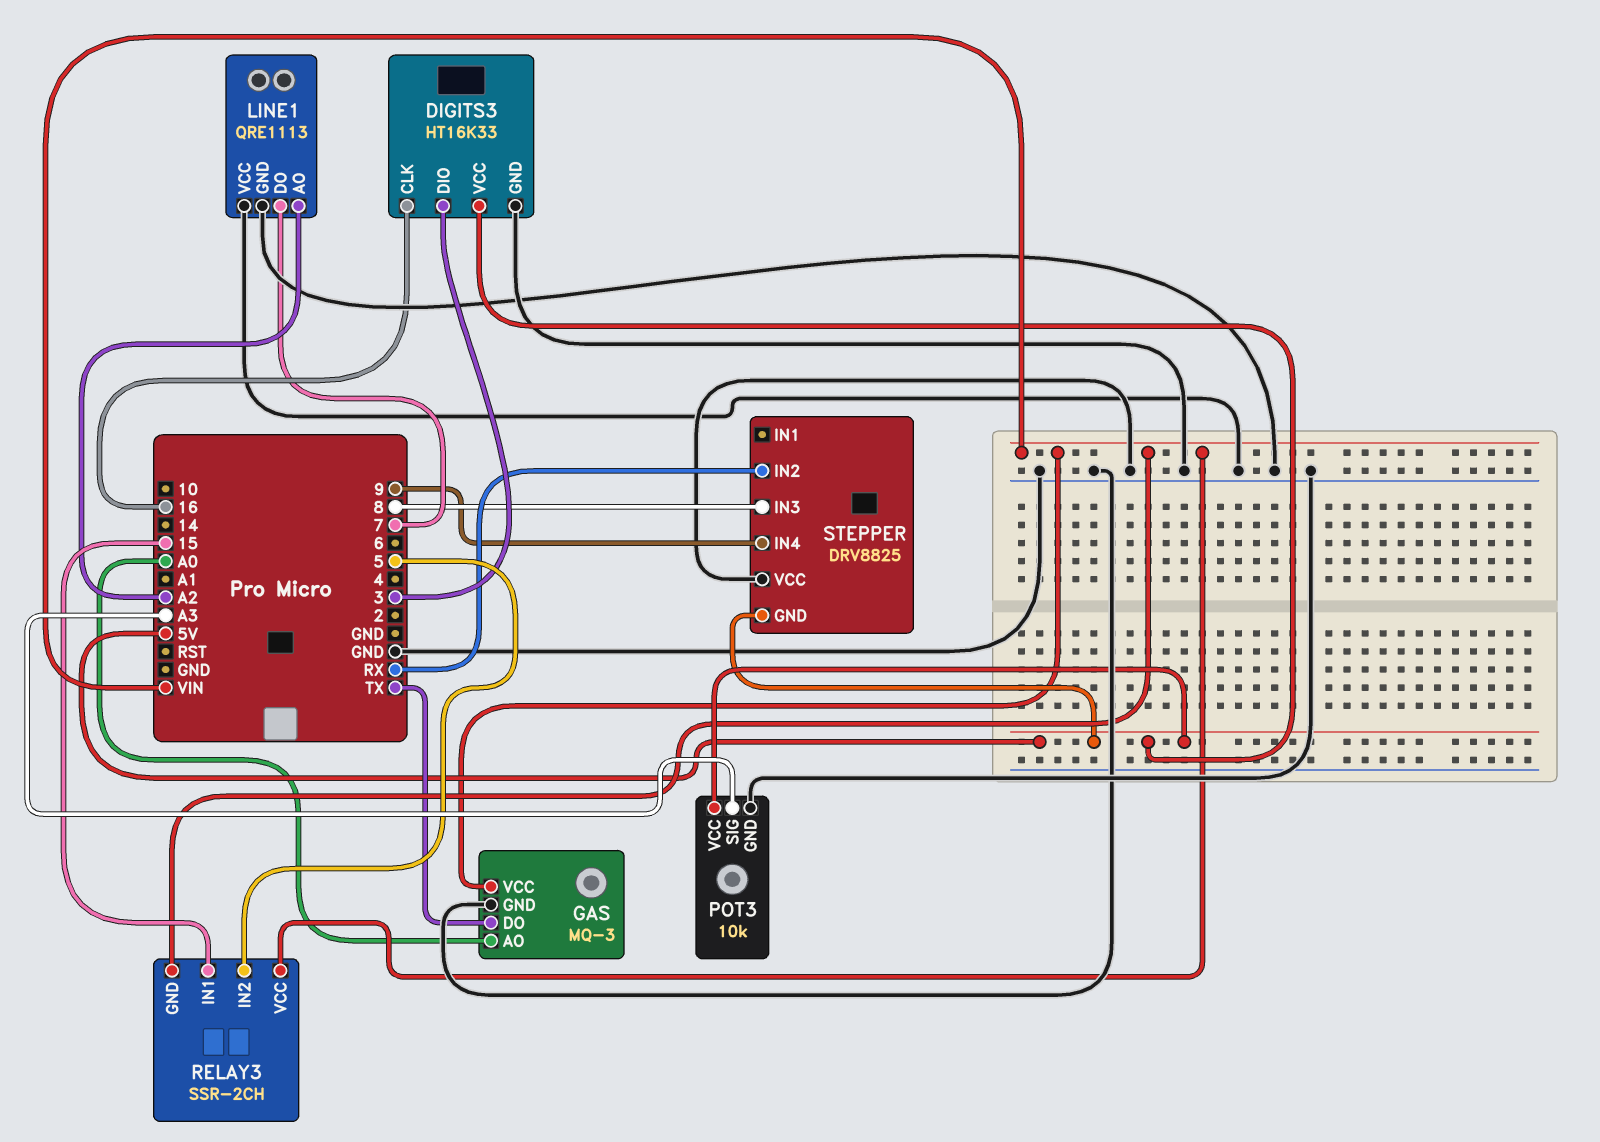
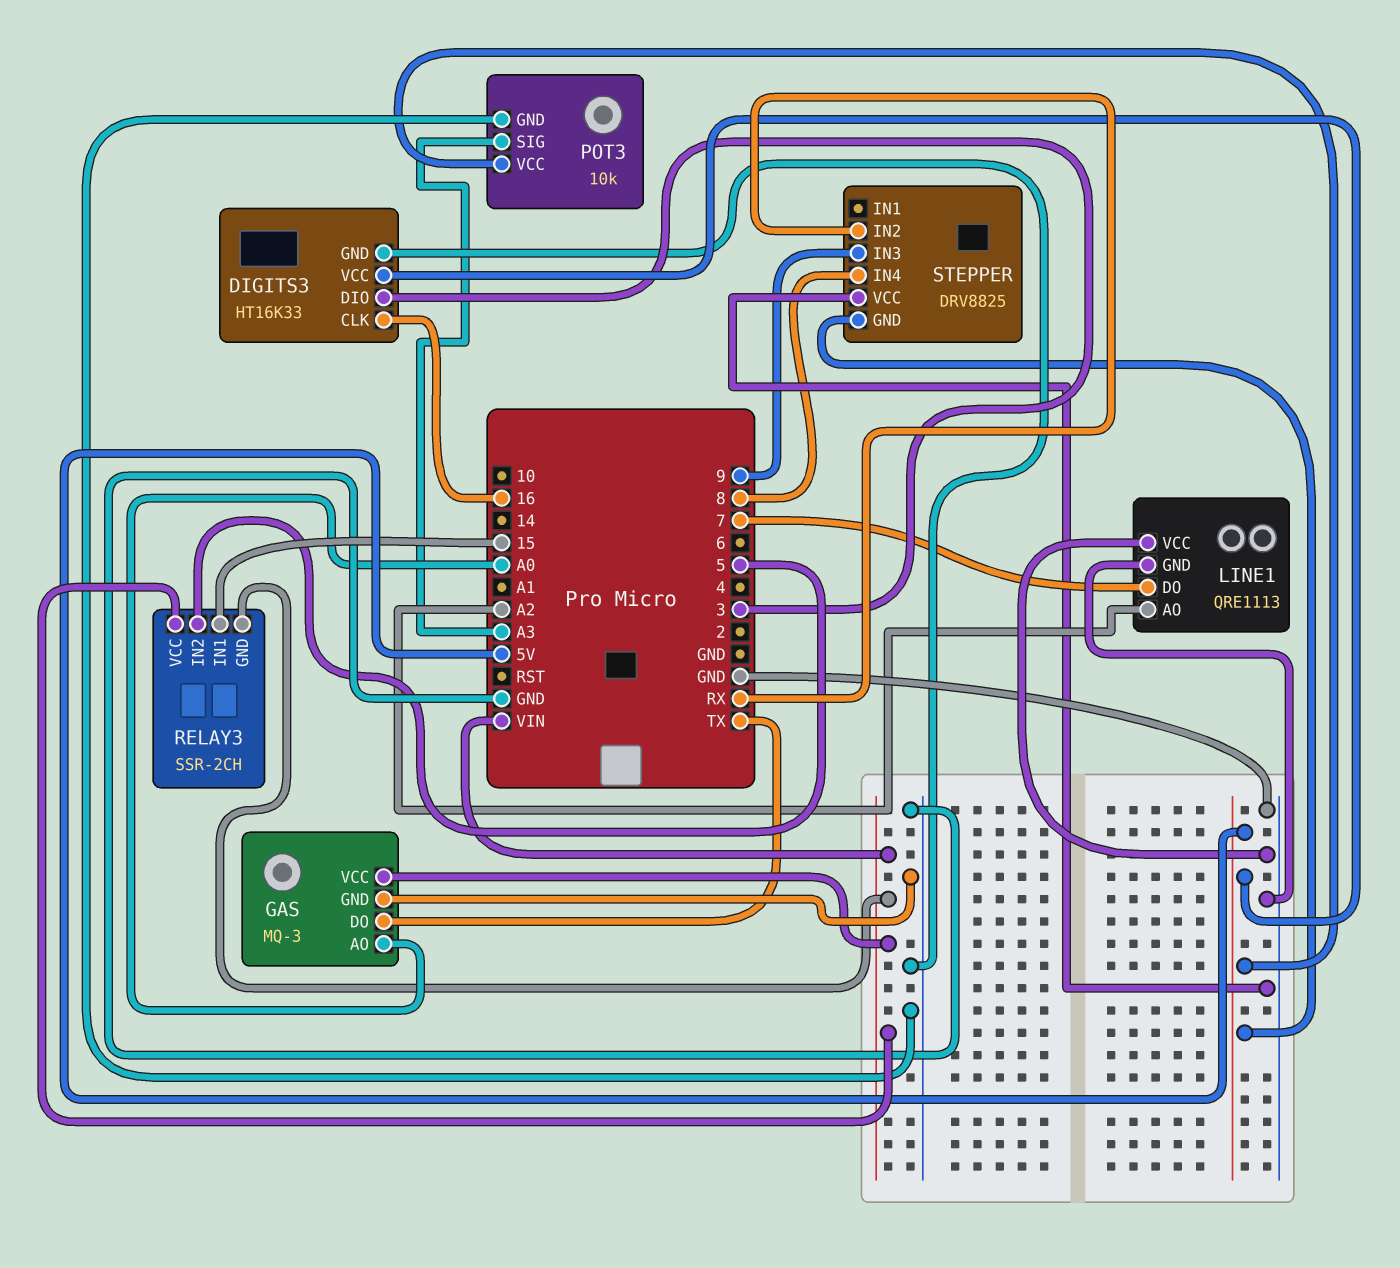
STEPPER pin IN3: 8 -> 9
STEPPER pin IN4: 9 -> 8

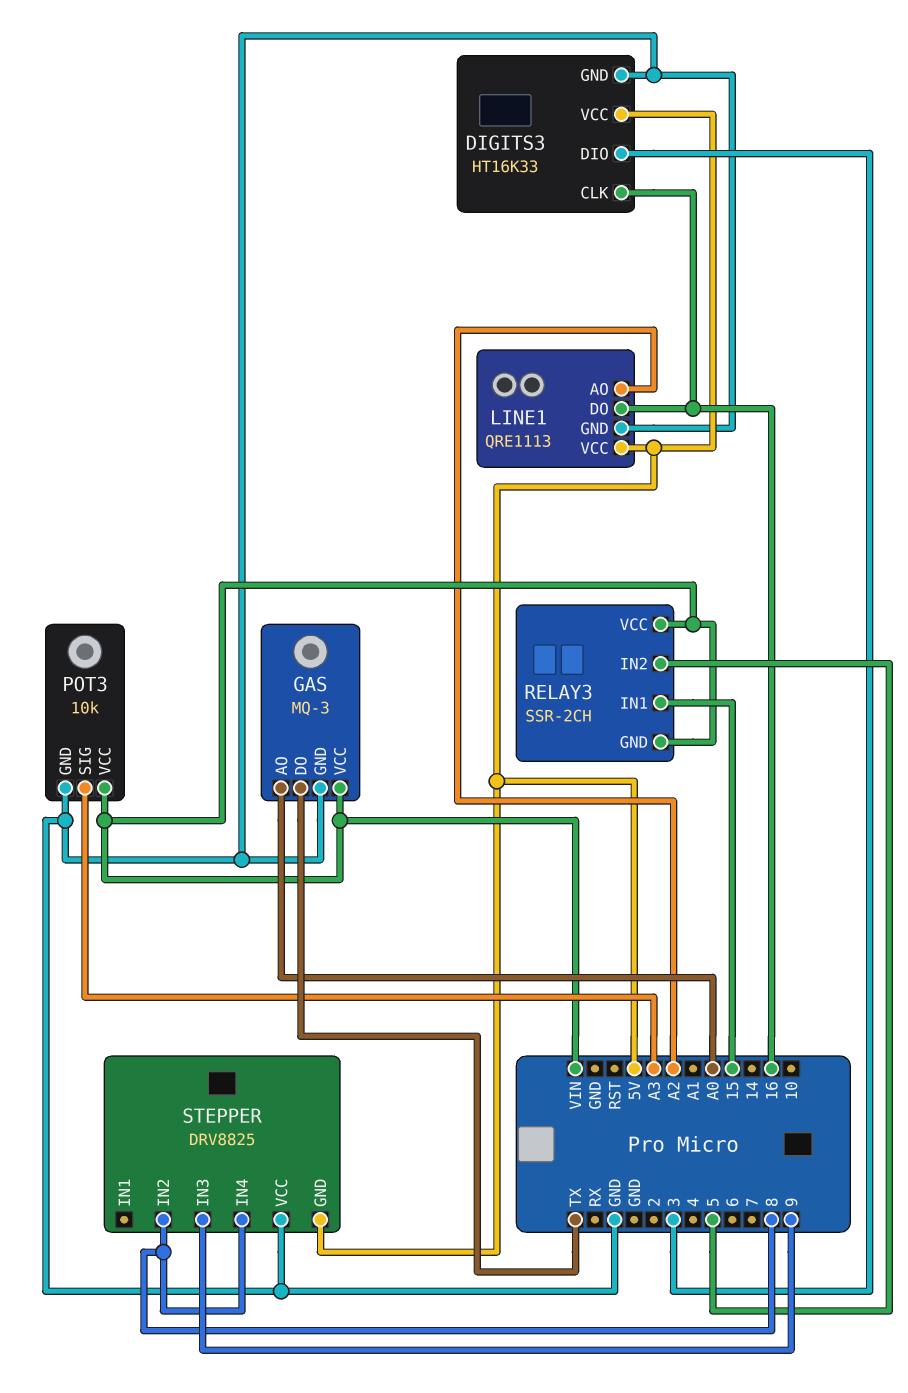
LINE1 pin DO: 7 -> 16
LINE1 pin VCC: GND -> 5V
POT3 pin VCC: 5V -> VIN
STEPPER pin IN2: RX -> 8

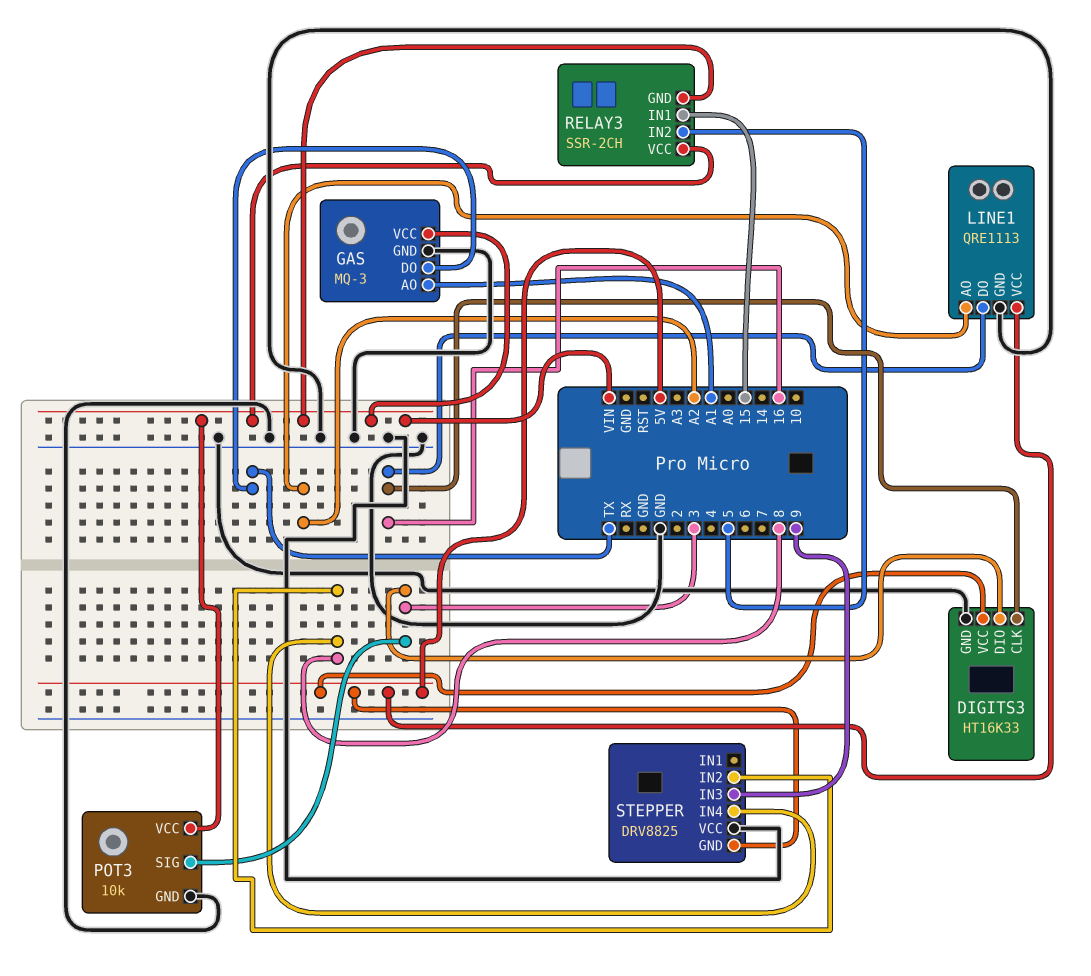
GAS pin AO: A0 -> A1
POT3 pin SIG: A3 -> 3

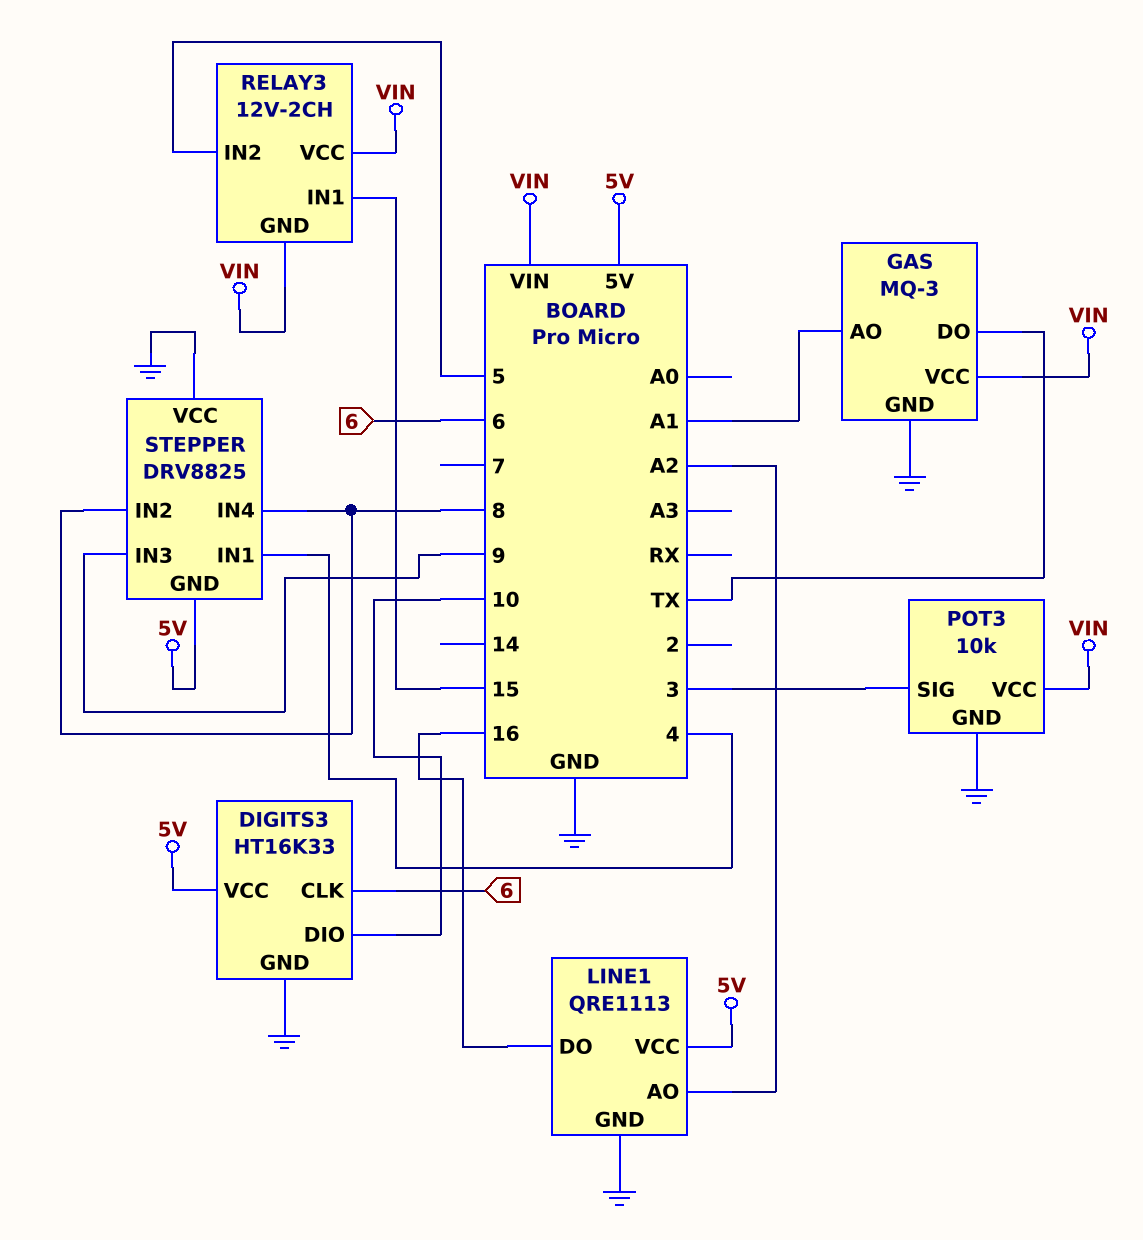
DIGITS3 pin CLK: 16 -> 6
DIGITS3 pin DIO: 3 -> 10
RELAY3: SSR-2CH -> 12V-2CH
STEPPER pin IN1: none -> 4

